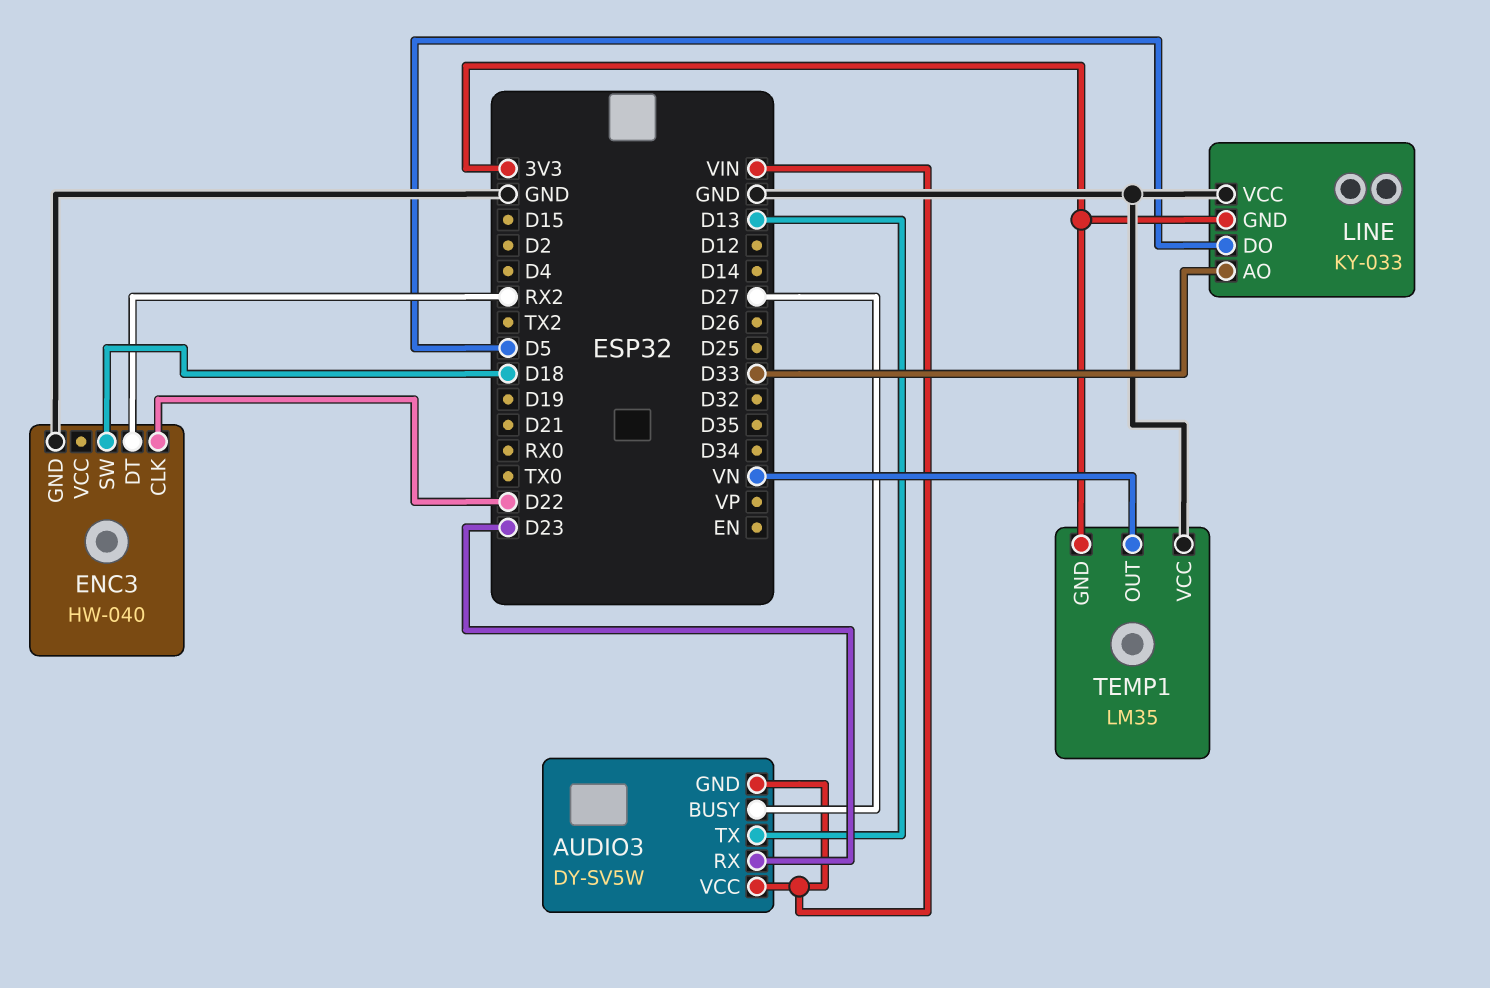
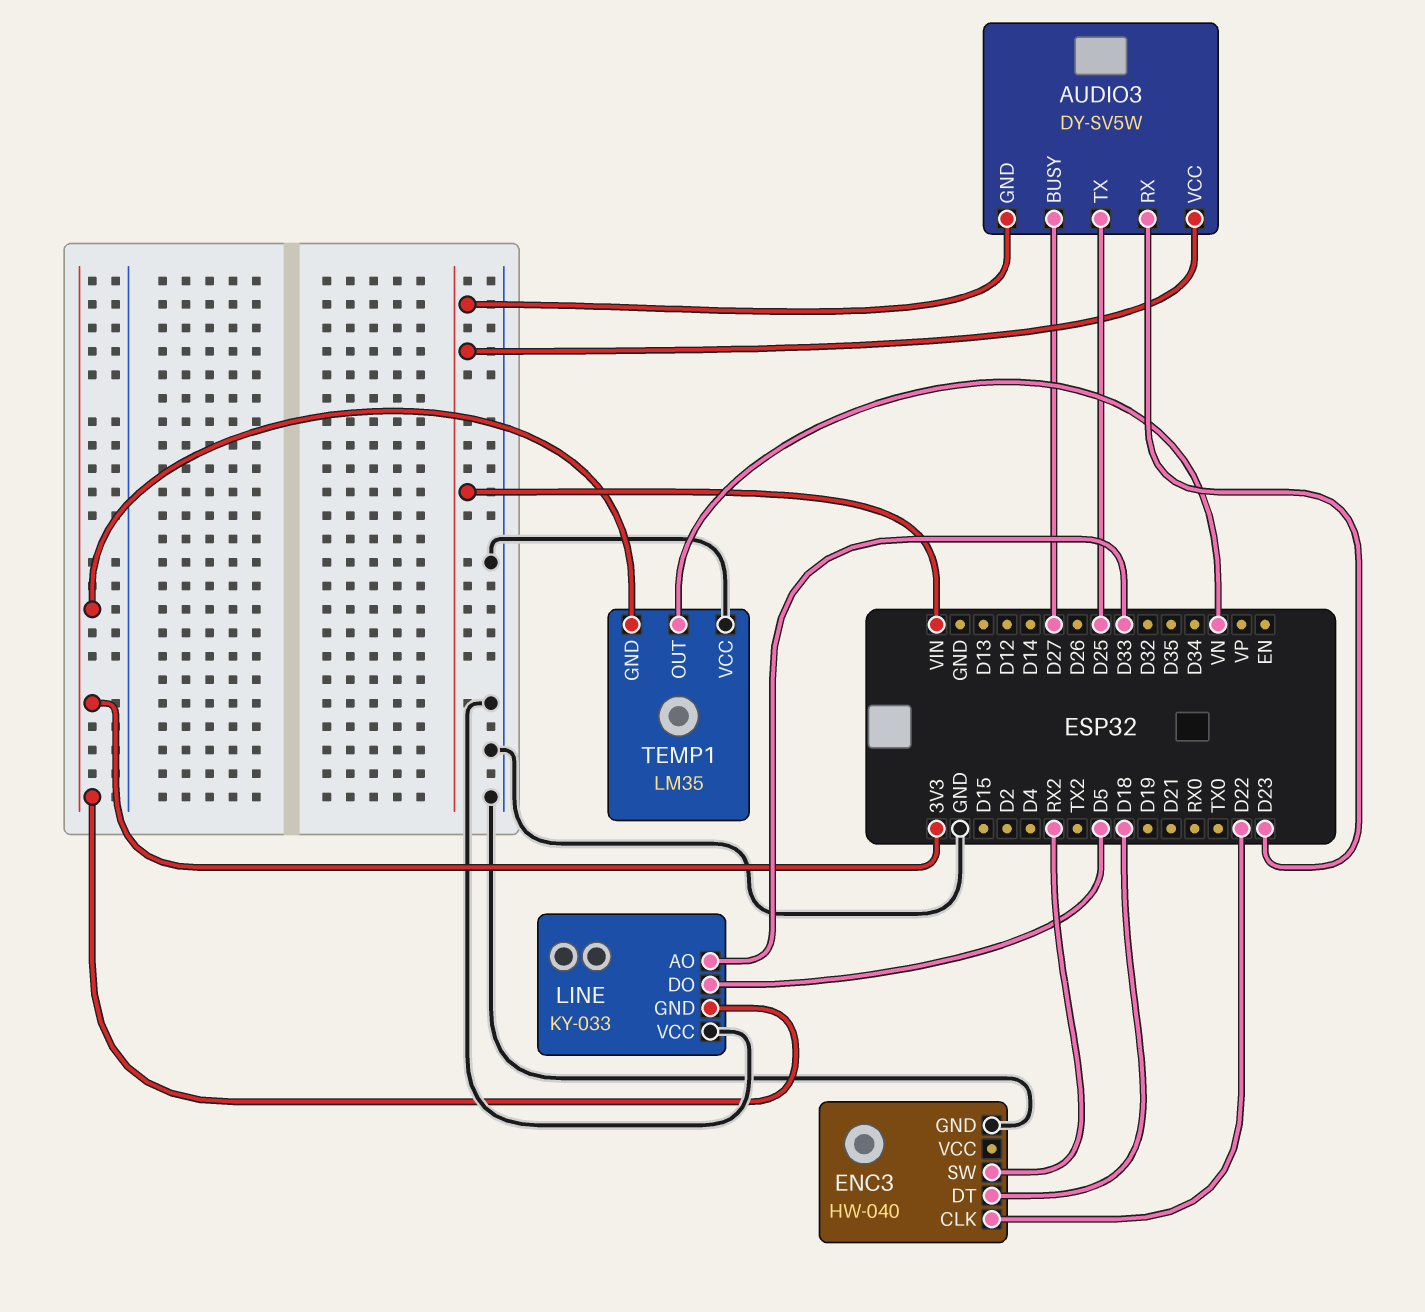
AUDIO3 pin TX: D13 -> D25
ENC3 pin DT: RX2 -> D18
ENC3 pin SW: D18 -> RX2

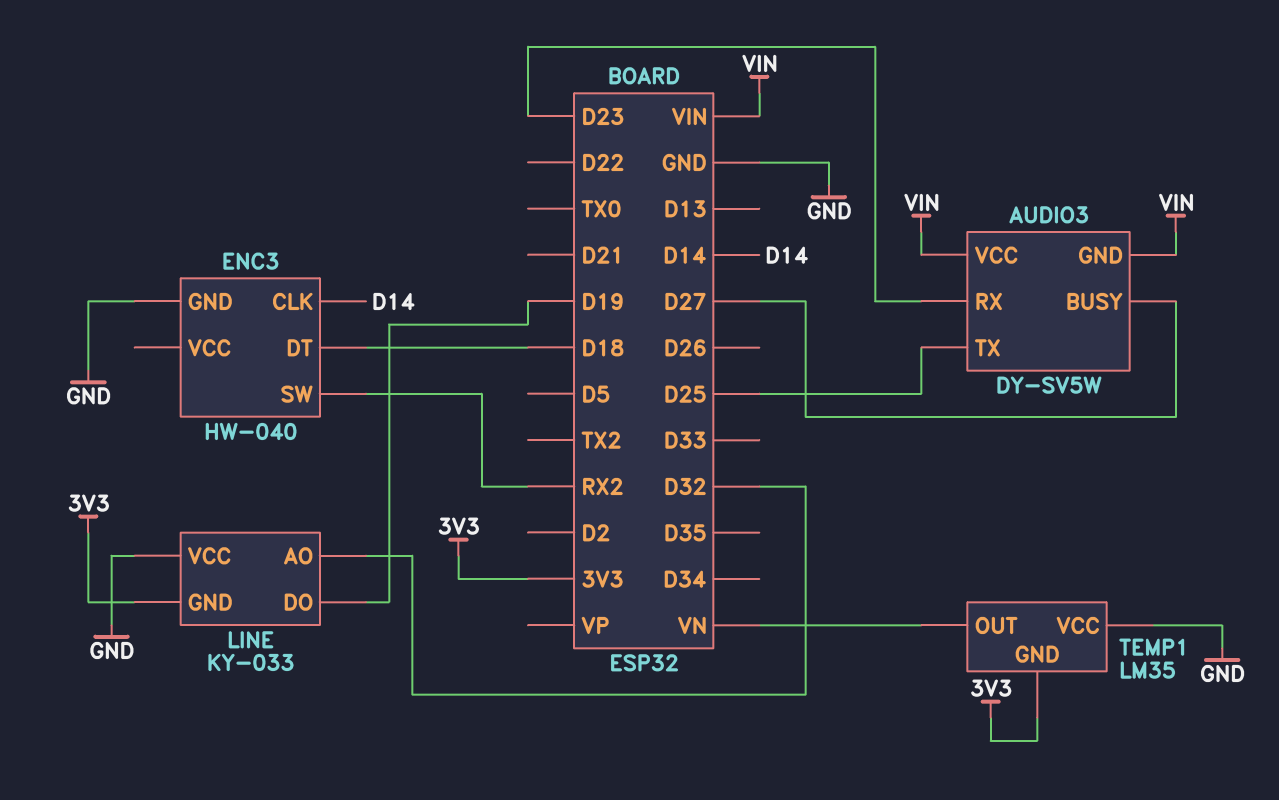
ENC3 pin CLK: D22 -> D14
LINE pin AO: D33 -> D32
LINE pin DO: D5 -> D19

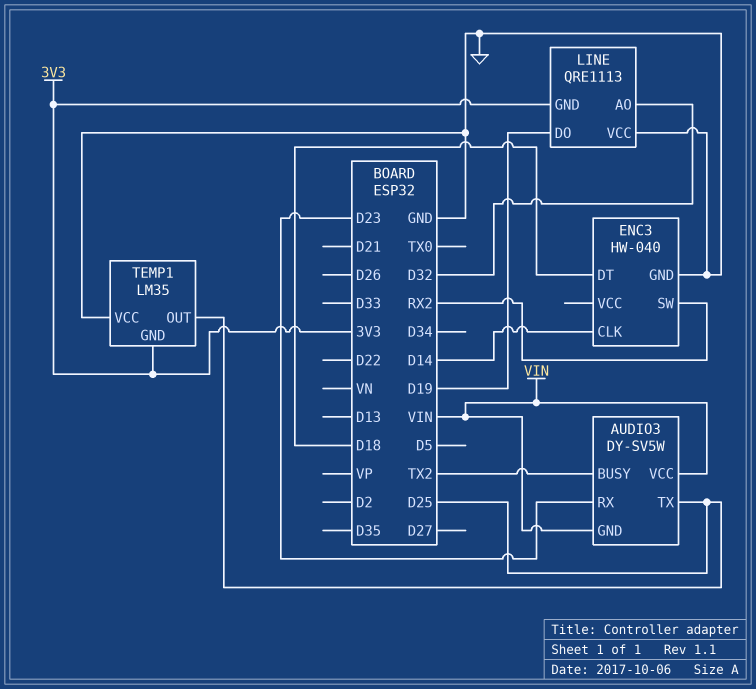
AUDIO3 pin BUSY: D27 -> TX2
LINE: KY-033 -> QRE1113
TEMP1 pin OUT: VN -> D25

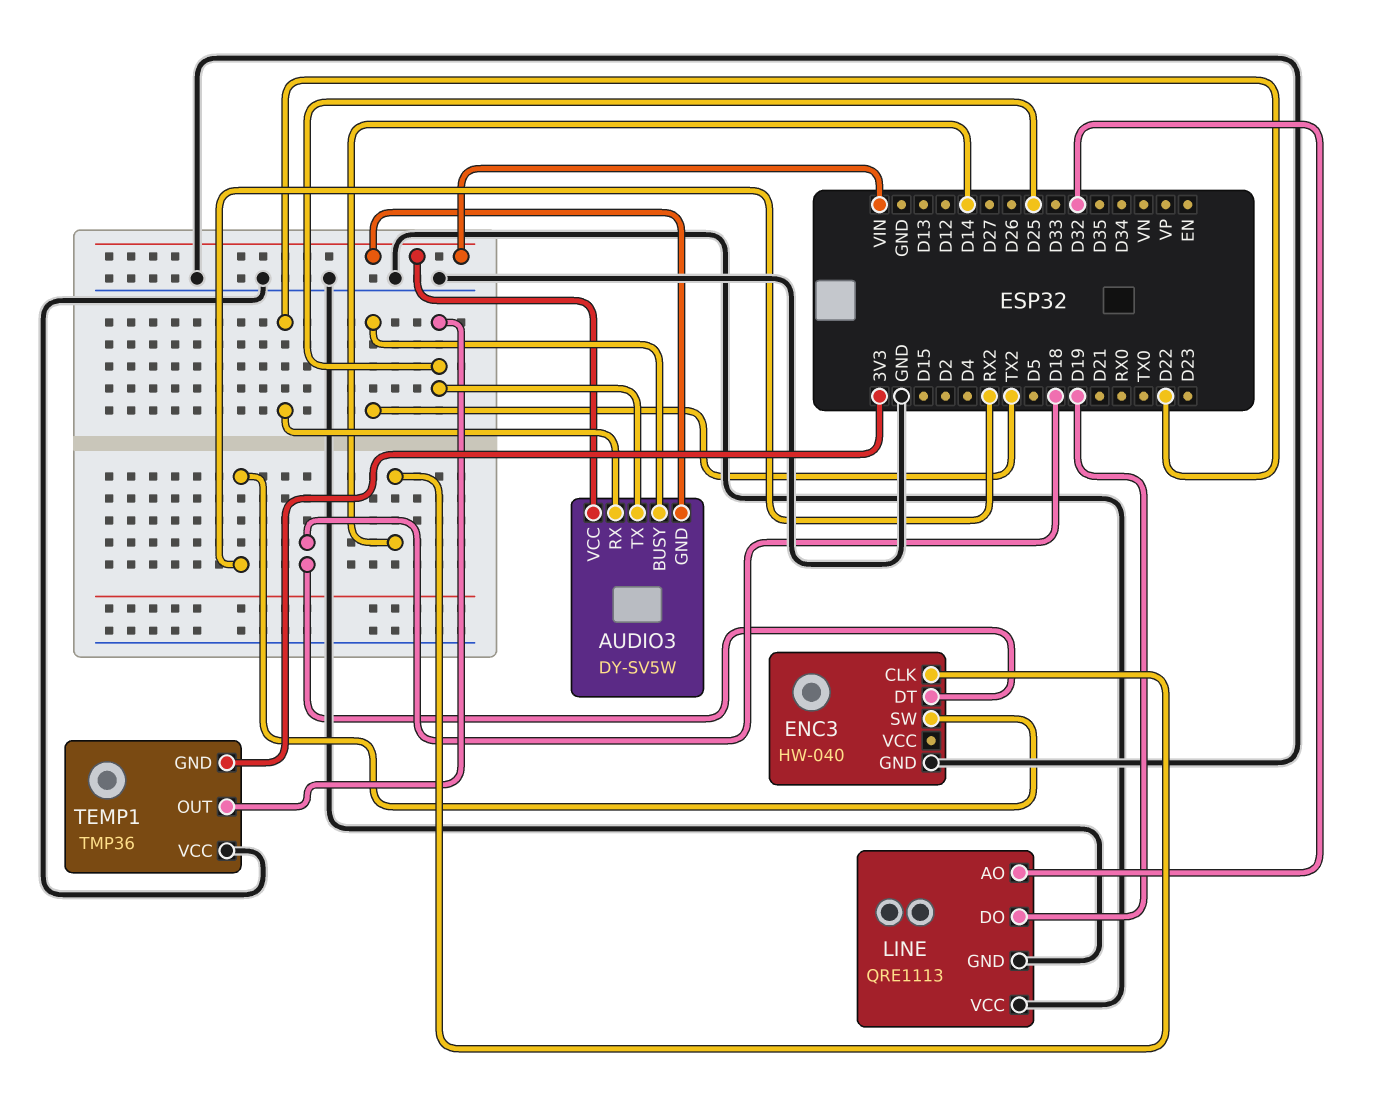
AUDIO3 pin RX: D23 -> D22
LINE pin GND: 3V3 -> GND
TEMP1: LM35 -> TMP36

